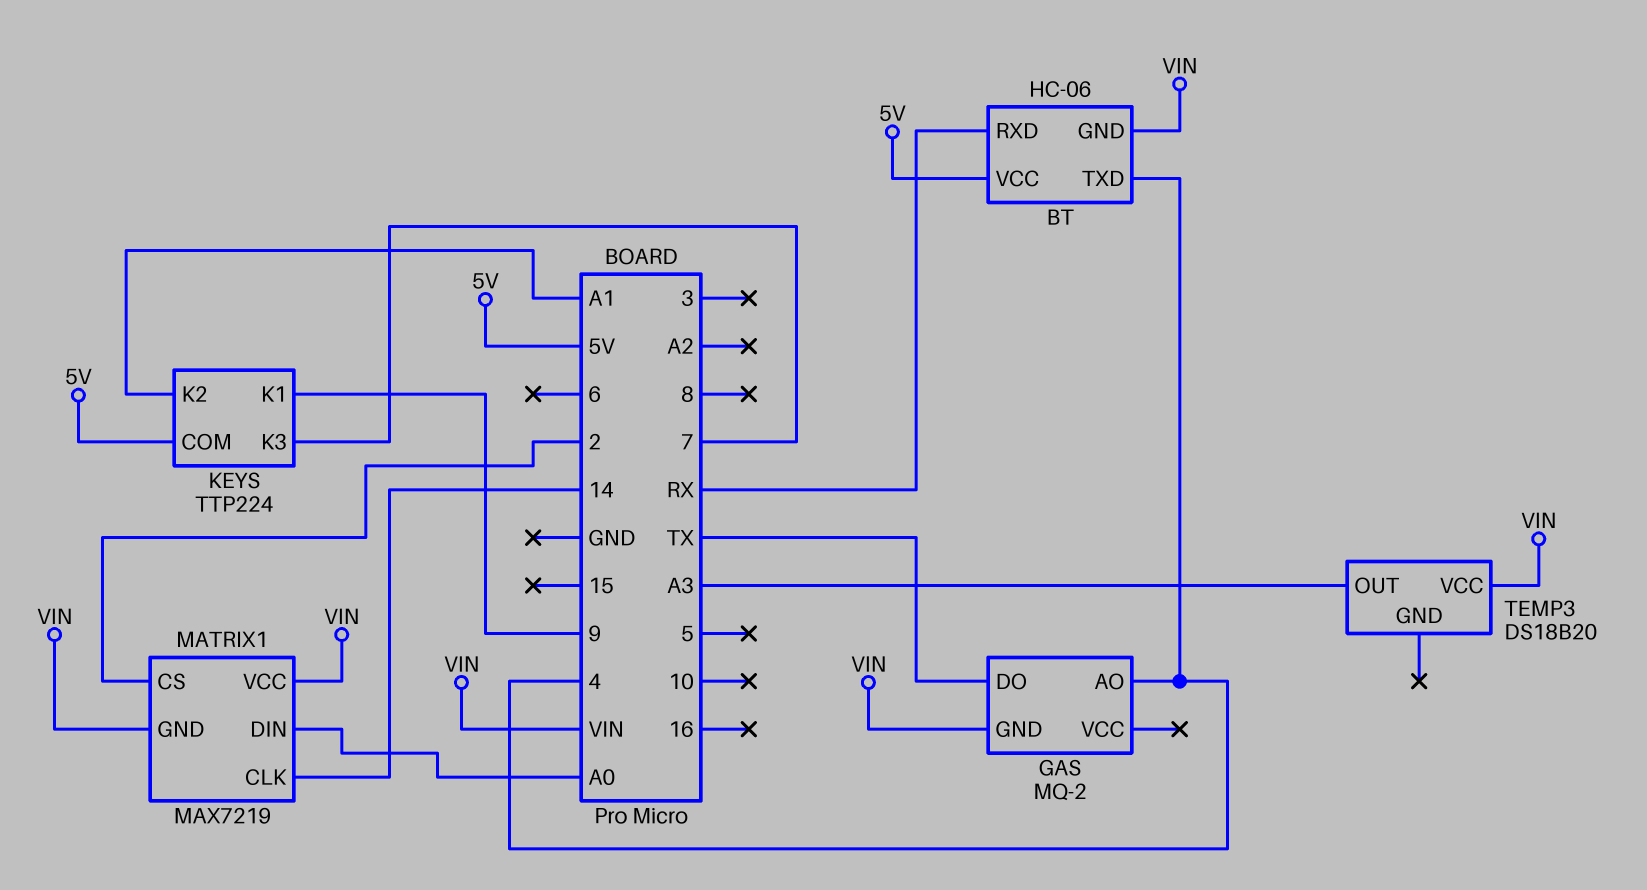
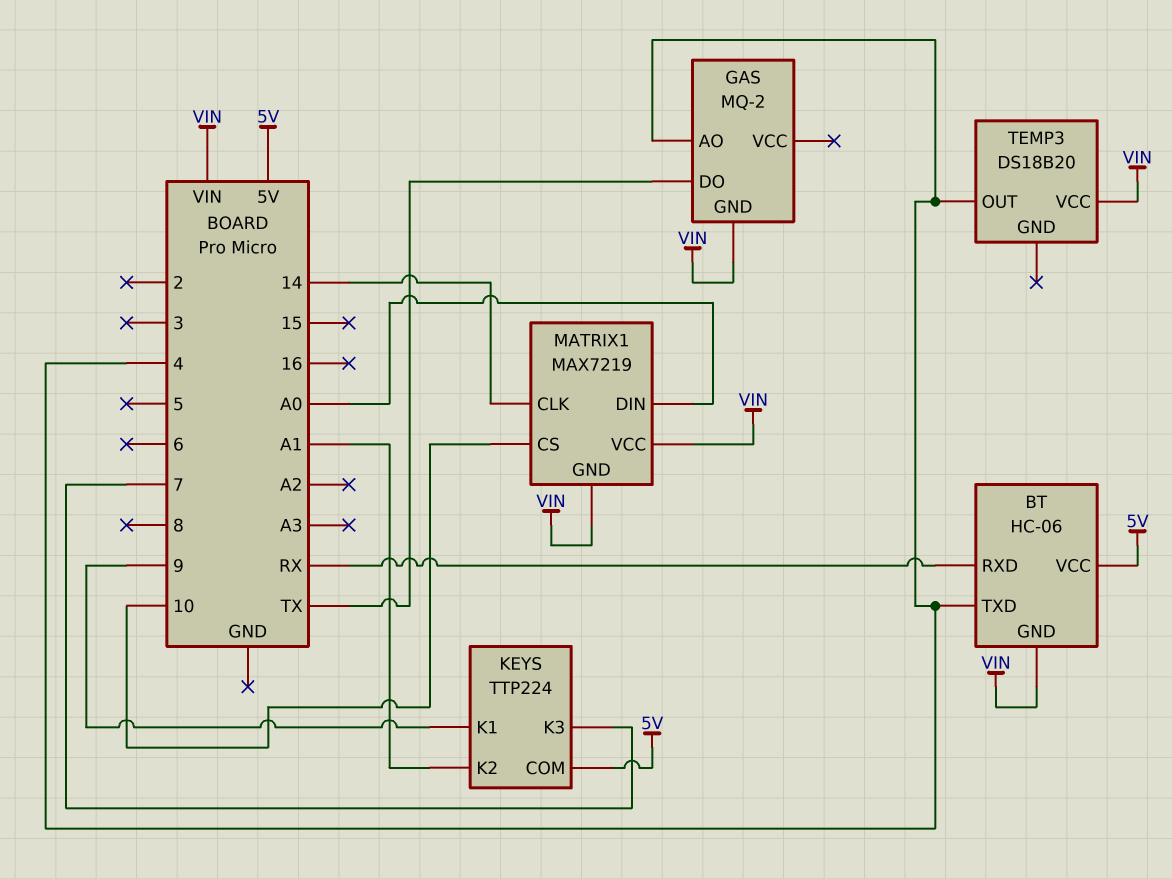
MATRIX1 pin CS: 2 -> 10
TEMP3 pin OUT: A3 -> 4

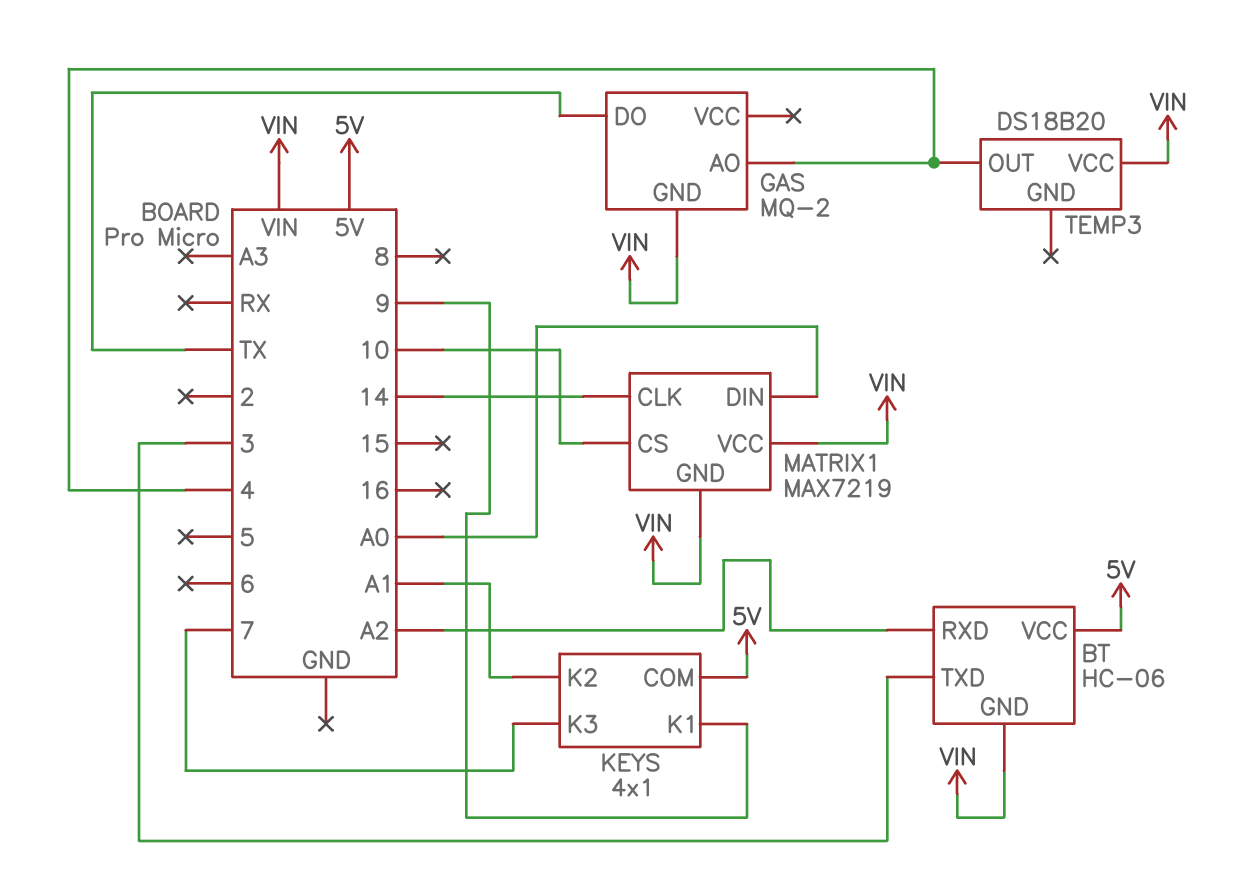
BT pin RXD: RX -> A2
BT pin TXD: 4 -> 3
KEYS: TTP224 -> 4x1

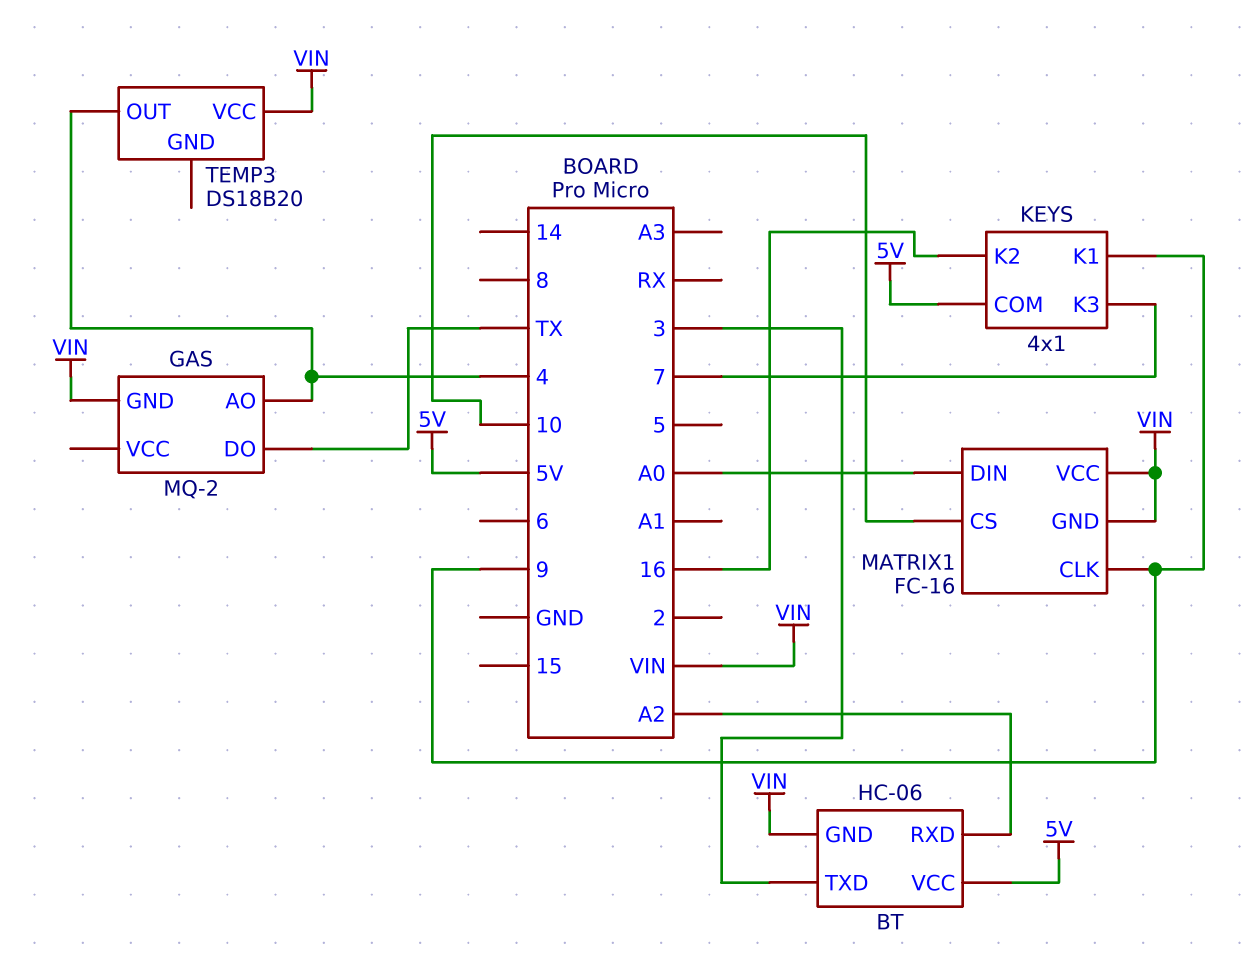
KEYS pin K2: A1 -> 16
MATRIX1: MAX7219 -> FC-16
MATRIX1 pin CLK: 14 -> 9

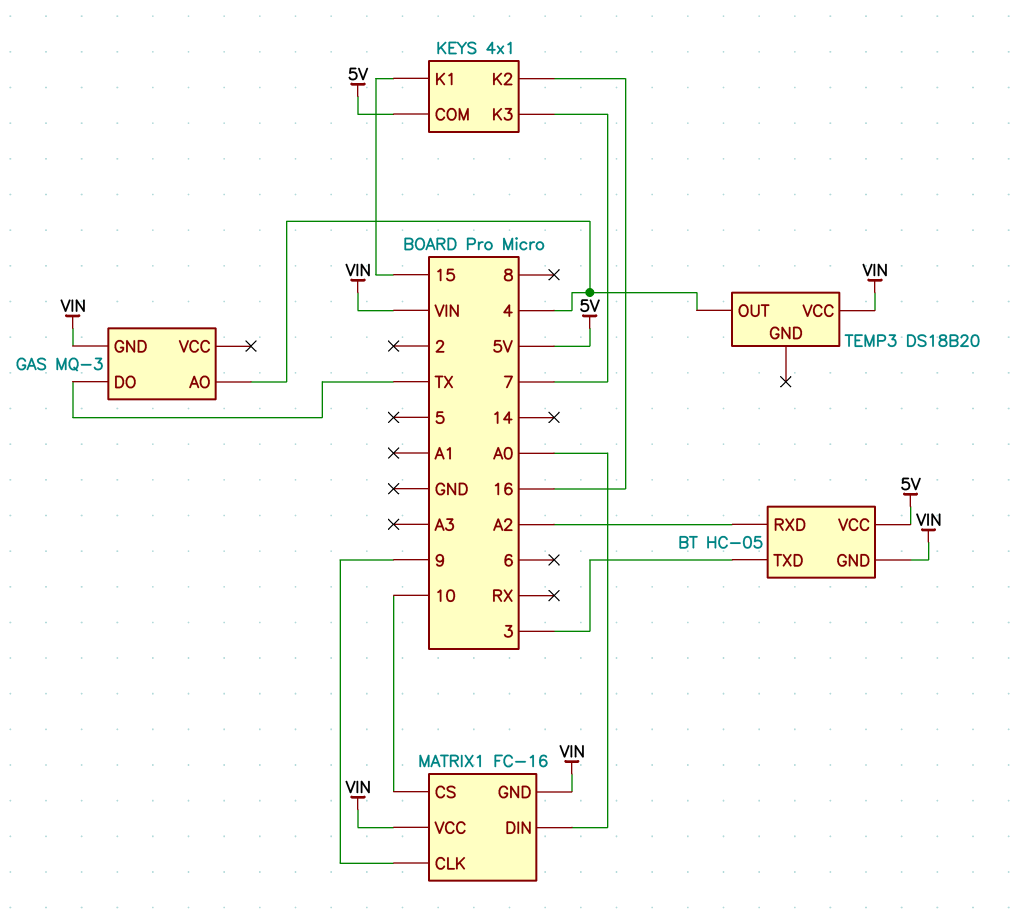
BT: HC-06 -> HC-05
GAS: MQ-2 -> MQ-3
KEYS pin K1: 9 -> 15

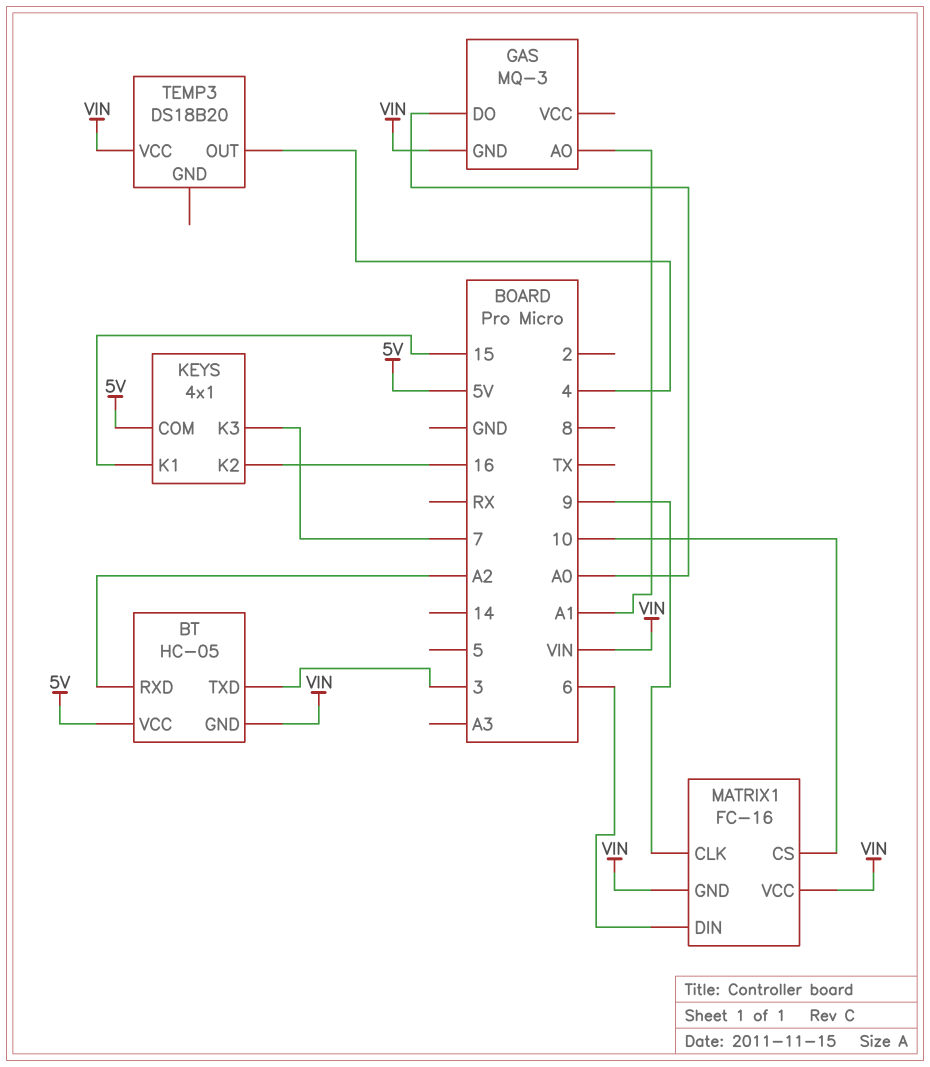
GAS pin AO: 4 -> A1
GAS pin DO: TX -> A0
MATRIX1 pin DIN: A0 -> 6

